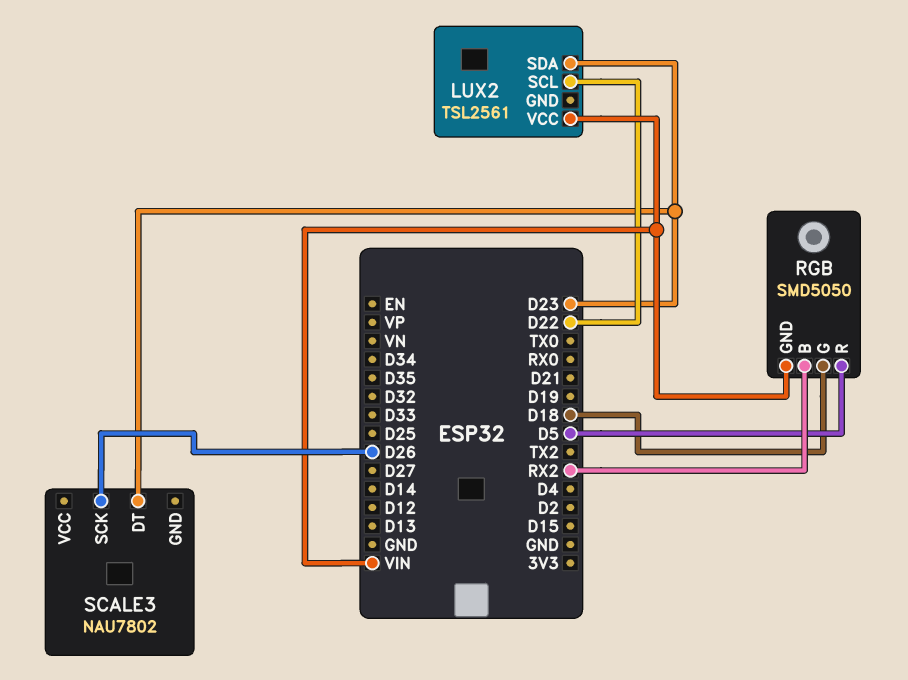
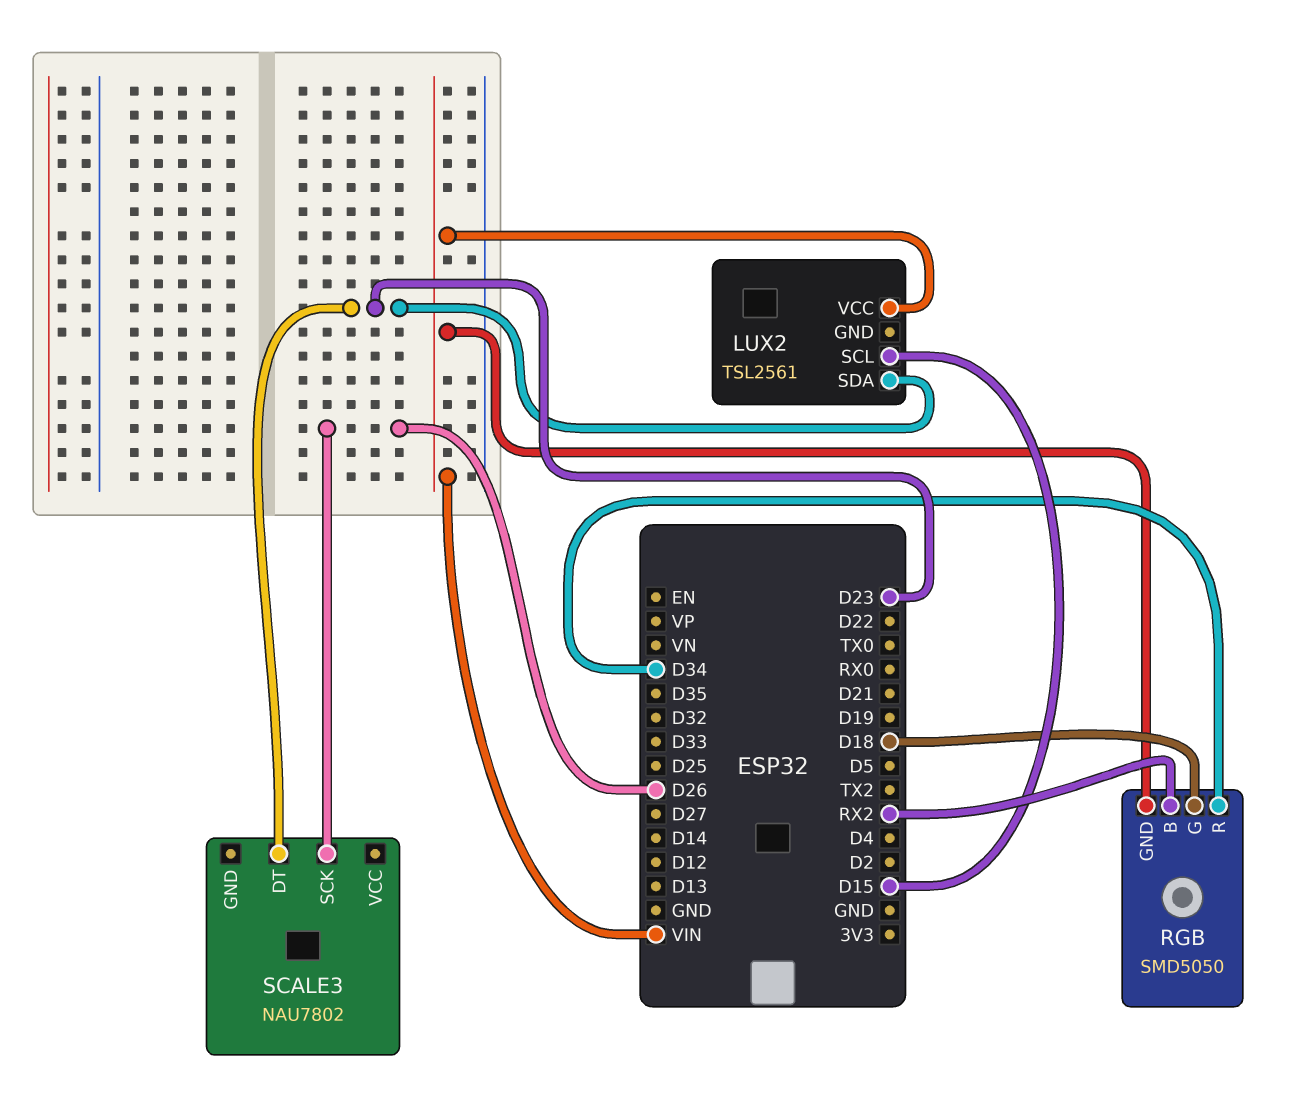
LUX2 pin SCL: D22 -> D15
RGB pin R: D5 -> D34

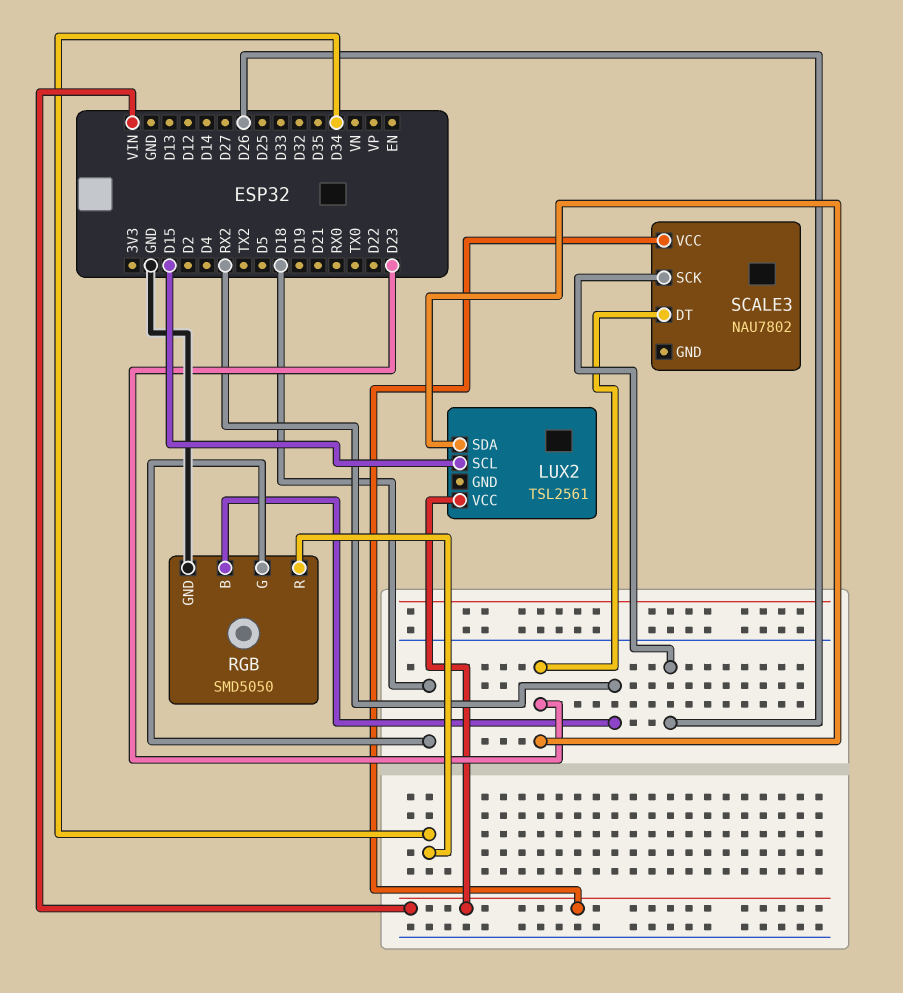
RGB pin GND: VIN -> GND
SCALE3 pin VCC: none -> VIN

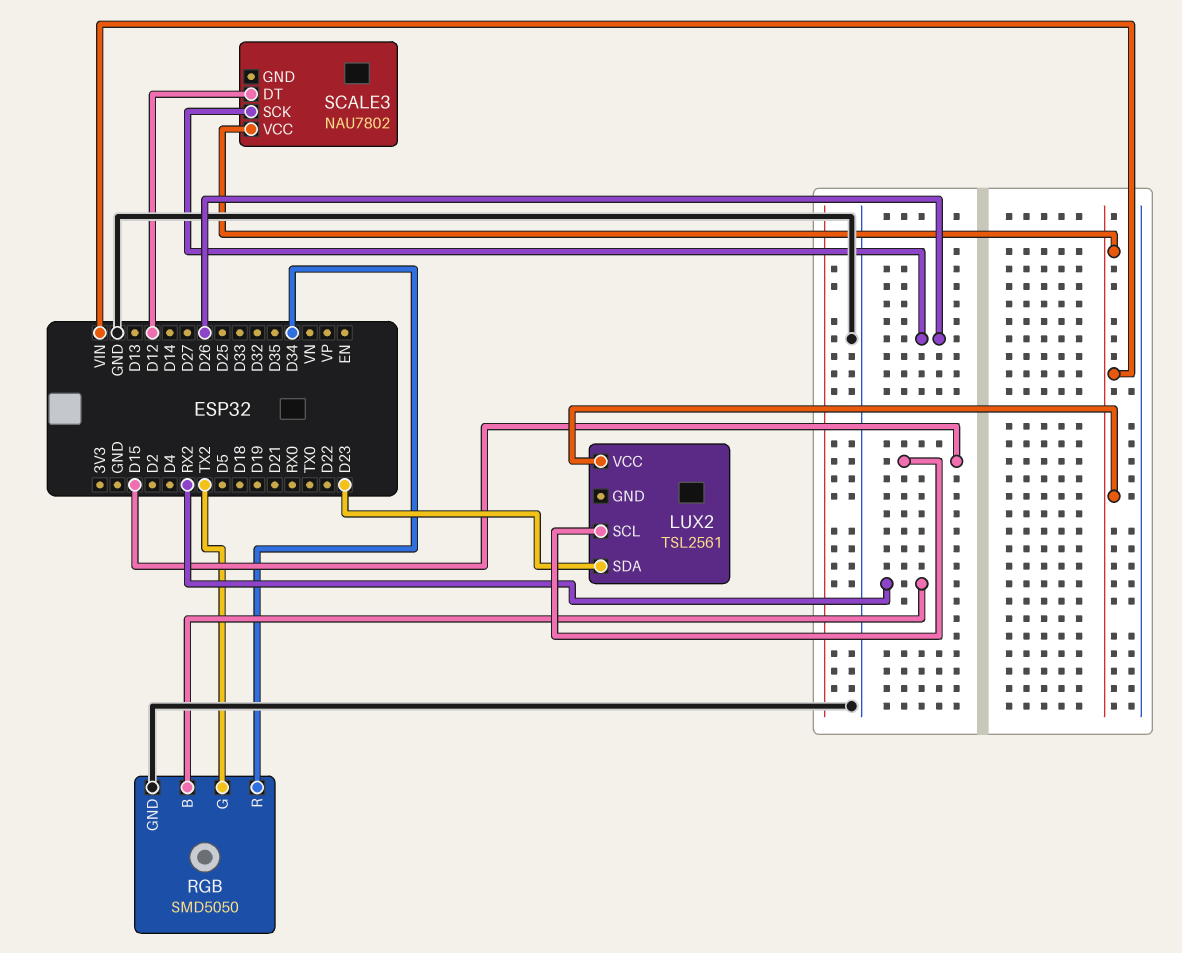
RGB pin G: D18 -> TX2
SCALE3 pin DT: D23 -> D12

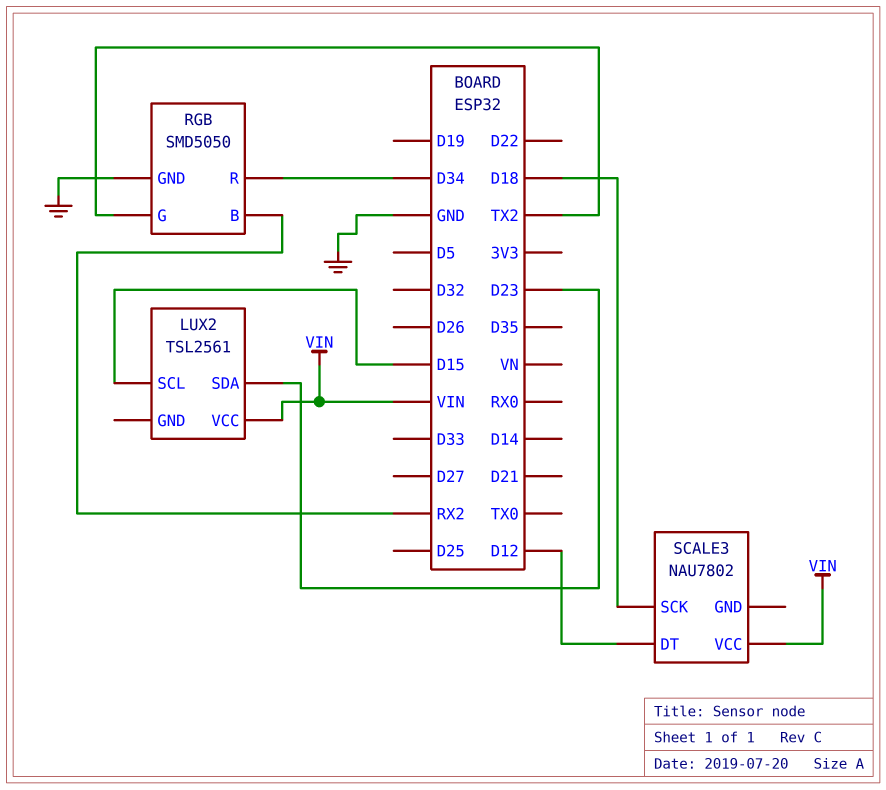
SCALE3 pin SCK: D26 -> D18

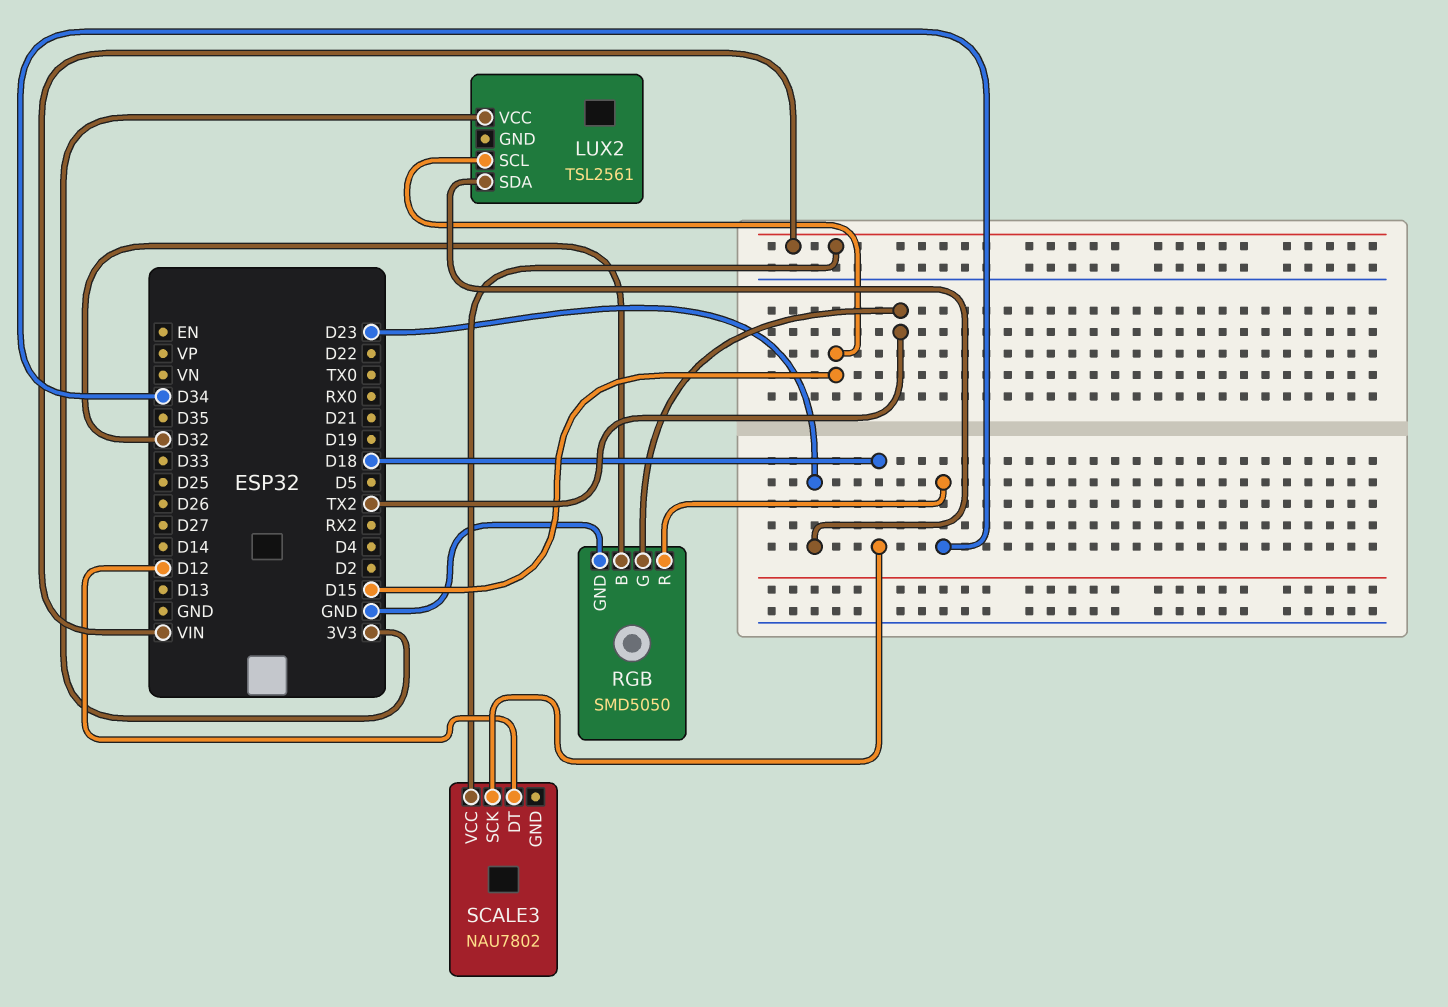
LUX2 pin VCC: VIN -> 3V3
RGB pin B: RX2 -> D32

